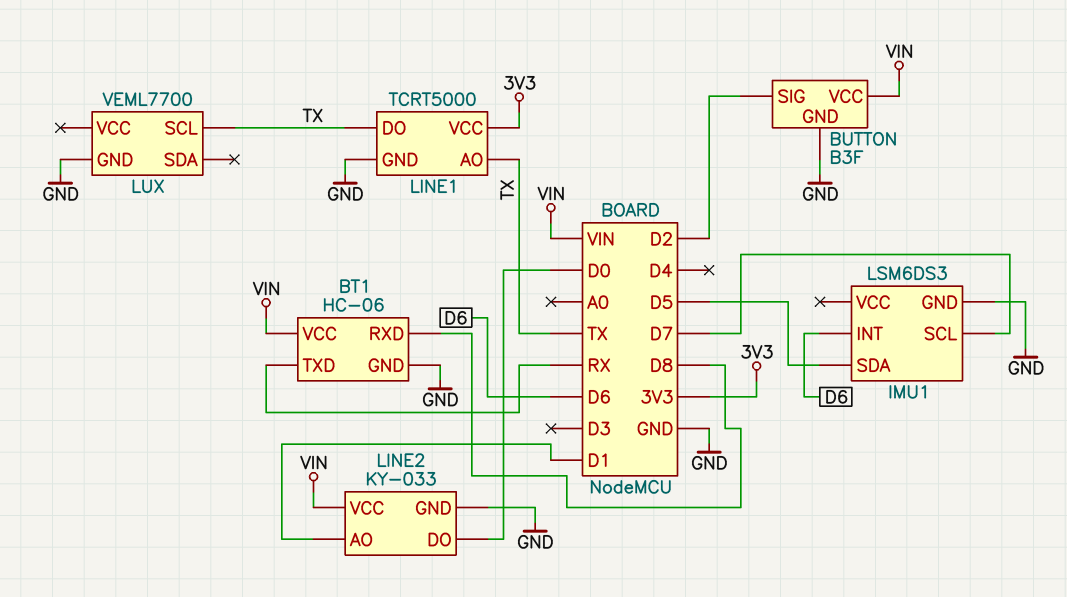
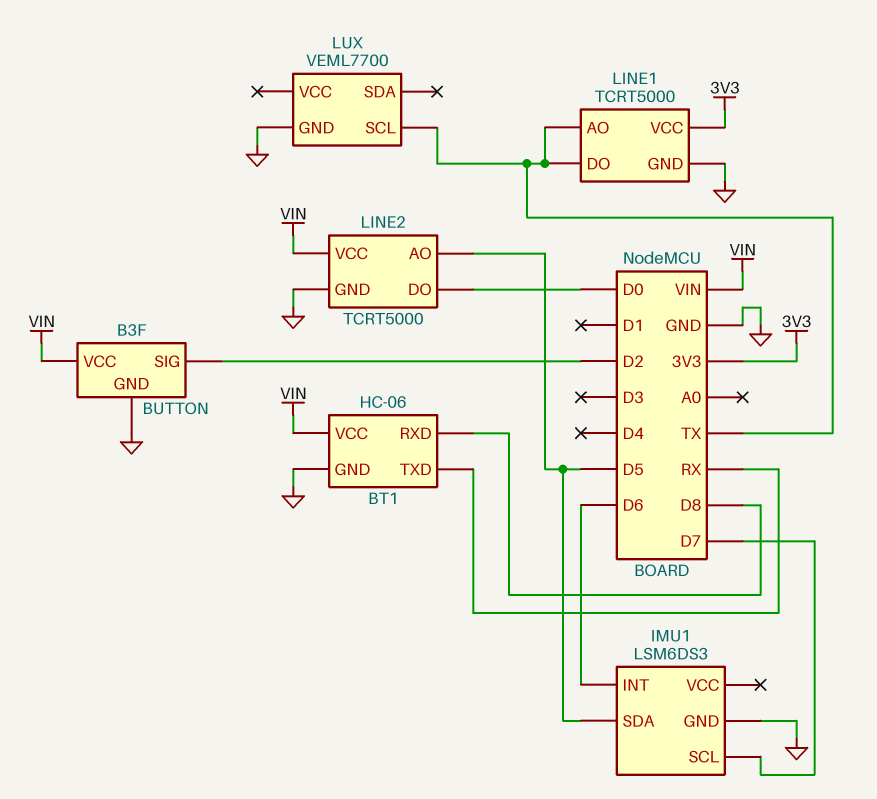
LINE2: KY-033 -> TCRT5000
LINE2 pin AO: D1 -> D5

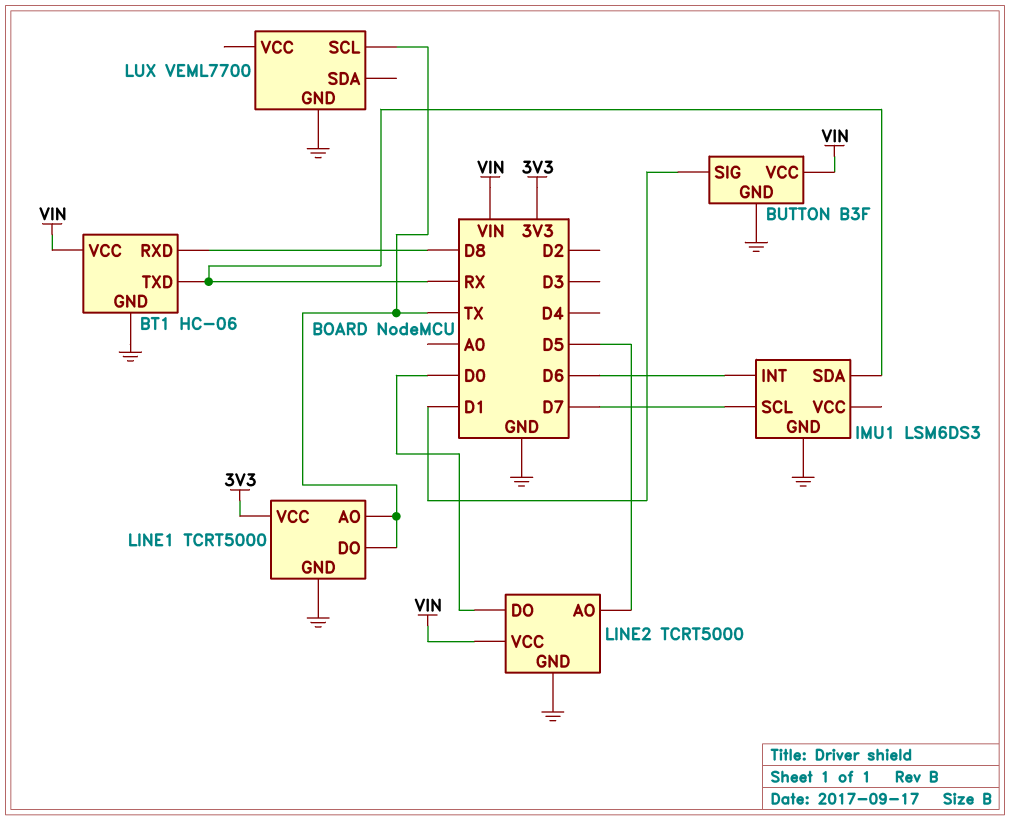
BUTTON pin SIG: D2 -> D1
IMU1 pin SDA: D5 -> RX

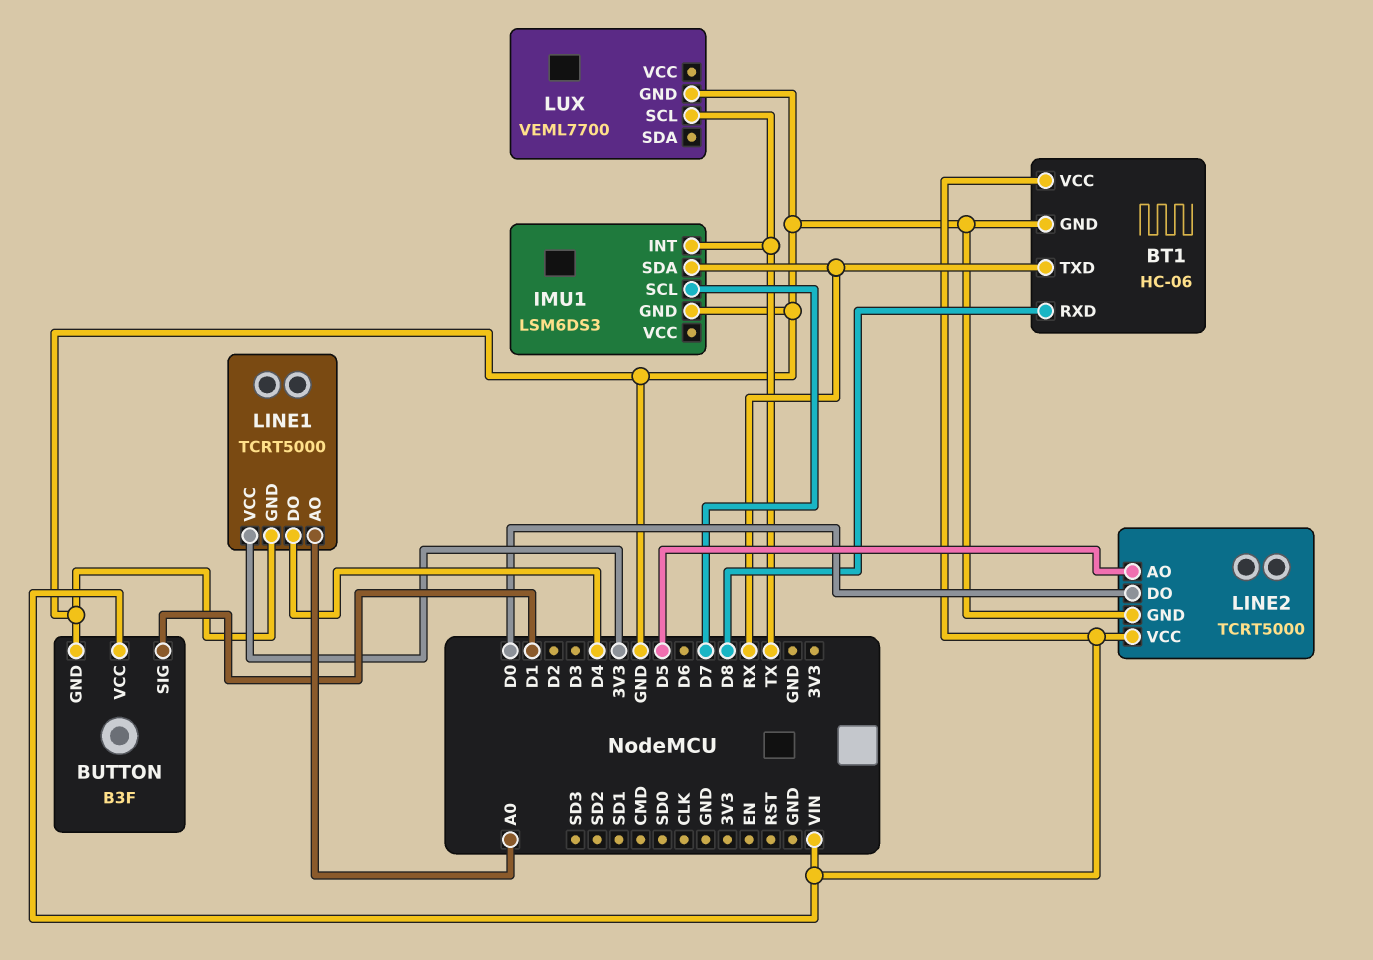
IMU1 pin INT: D6 -> TX
LINE1 pin AO: TX -> A0
LINE1 pin DO: TX -> D4

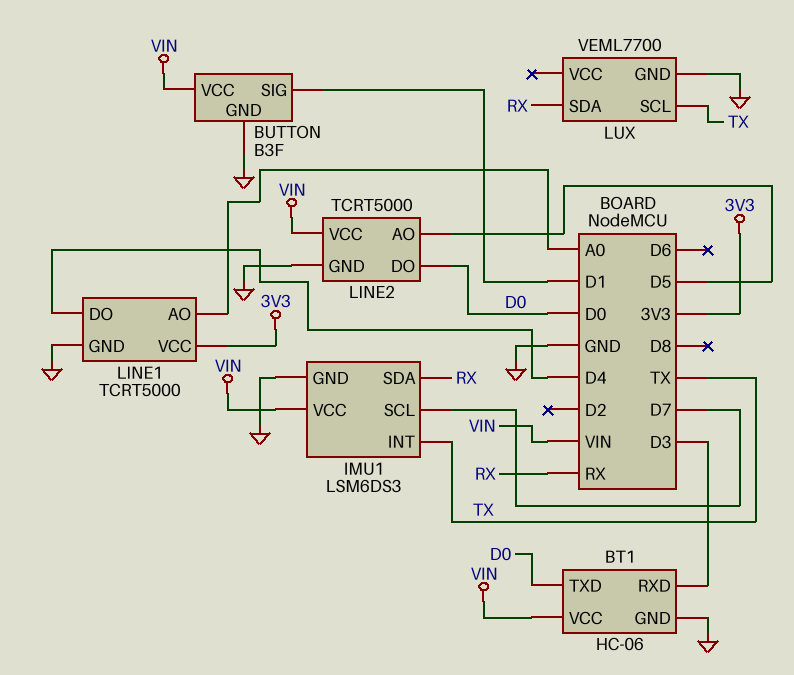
BT1 pin RXD: D8 -> D3
BT1 pin TXD: RX -> D0
IMU1 pin VCC: none -> VIN
LUX pin SDA: none -> RX

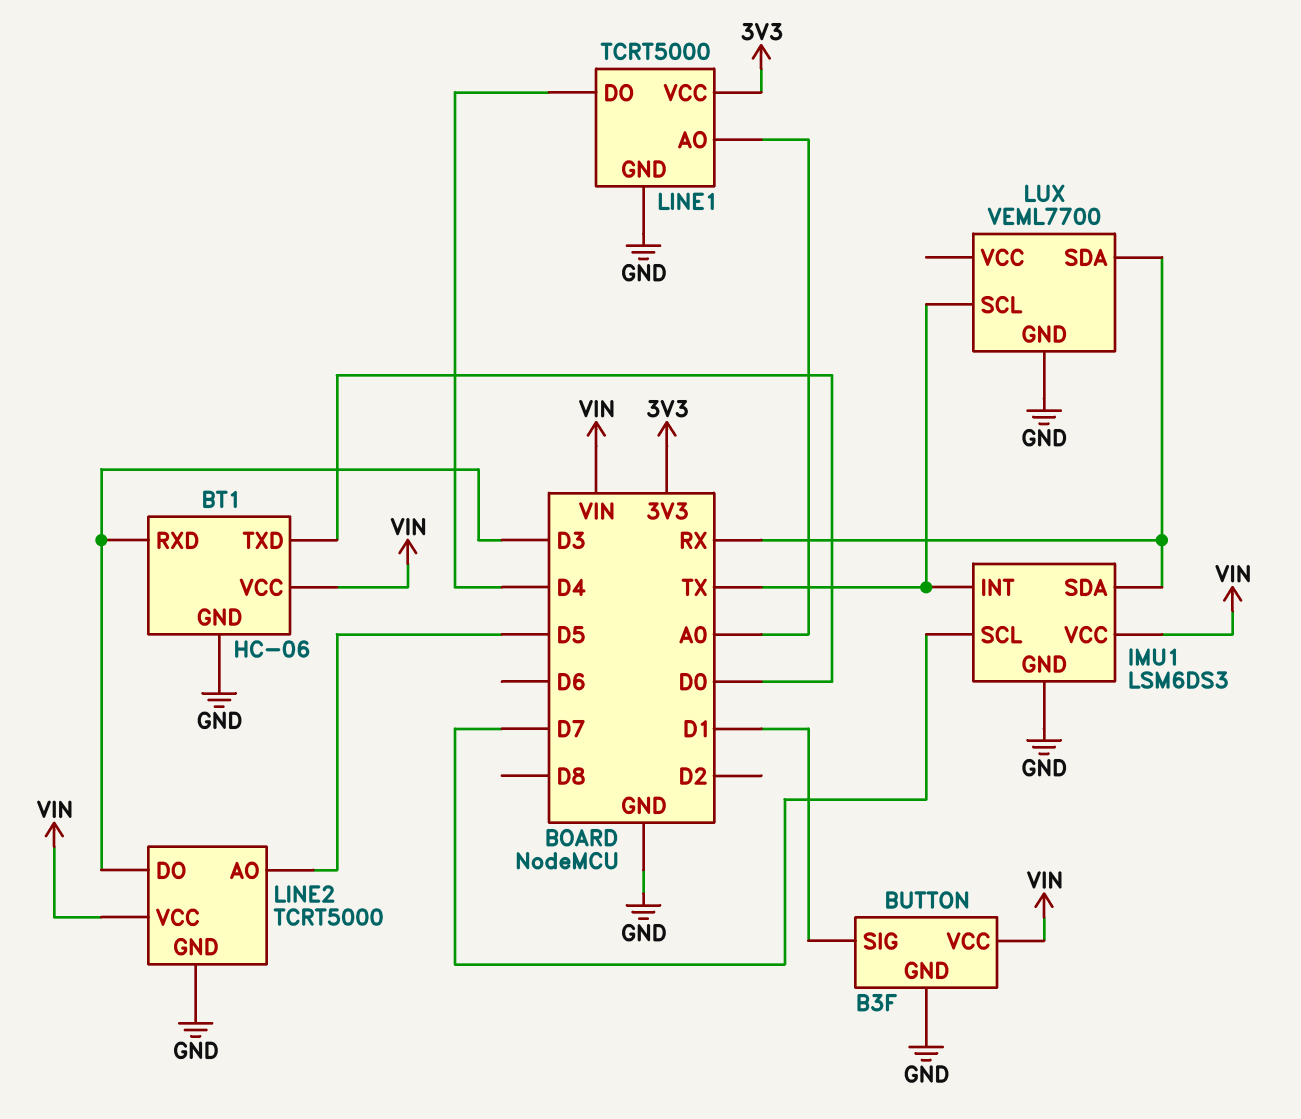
LINE2 pin DO: D0 -> D3

